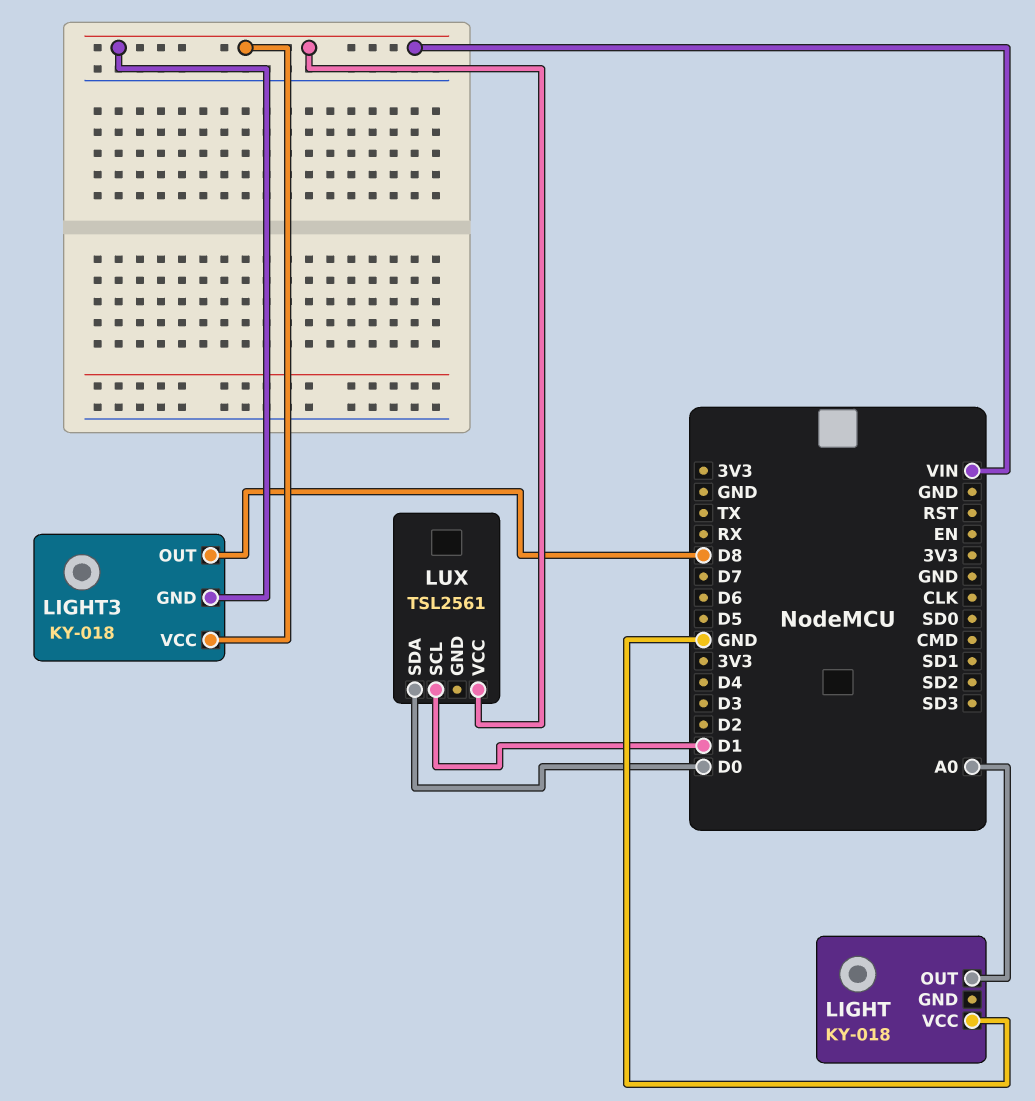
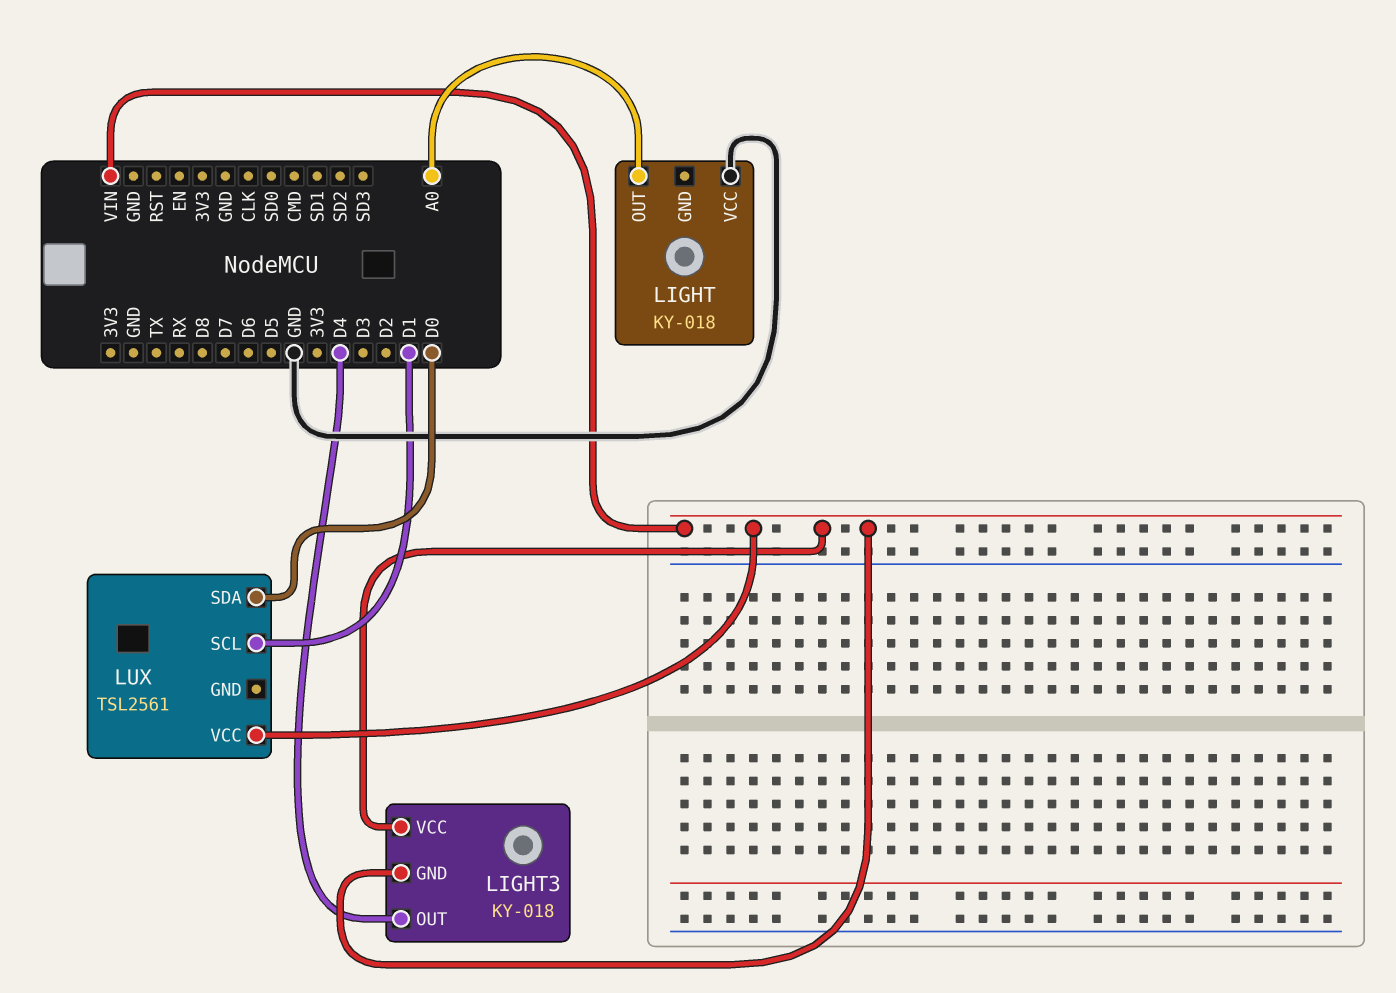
LIGHT3 pin OUT: D8 -> D4

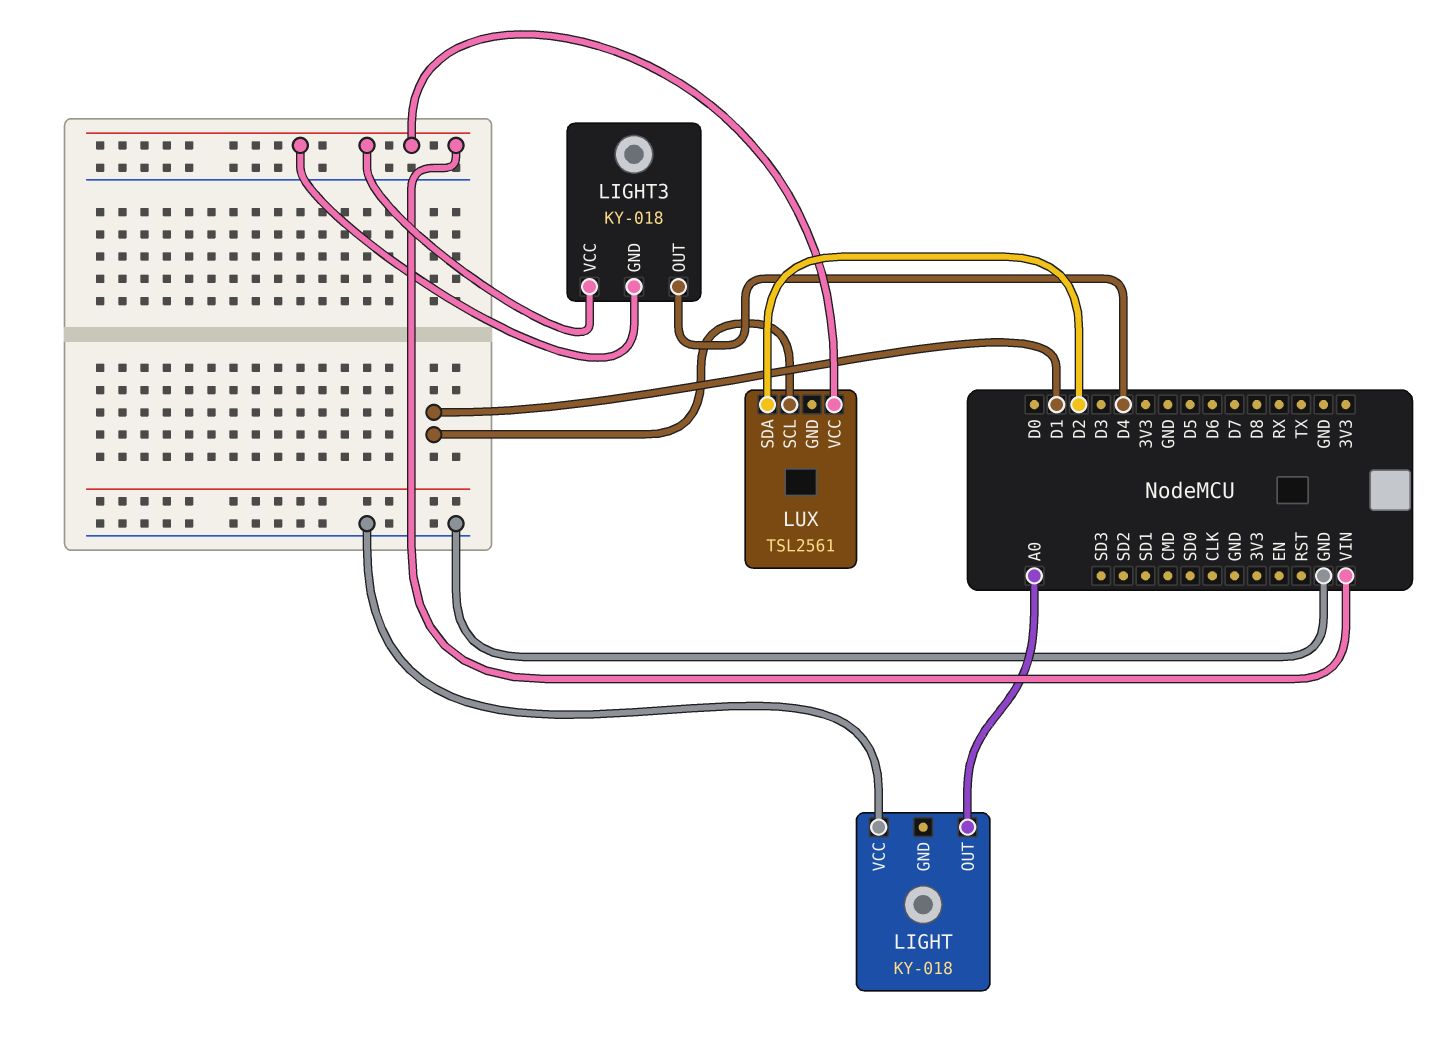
LUX pin SDA: D0 -> D2

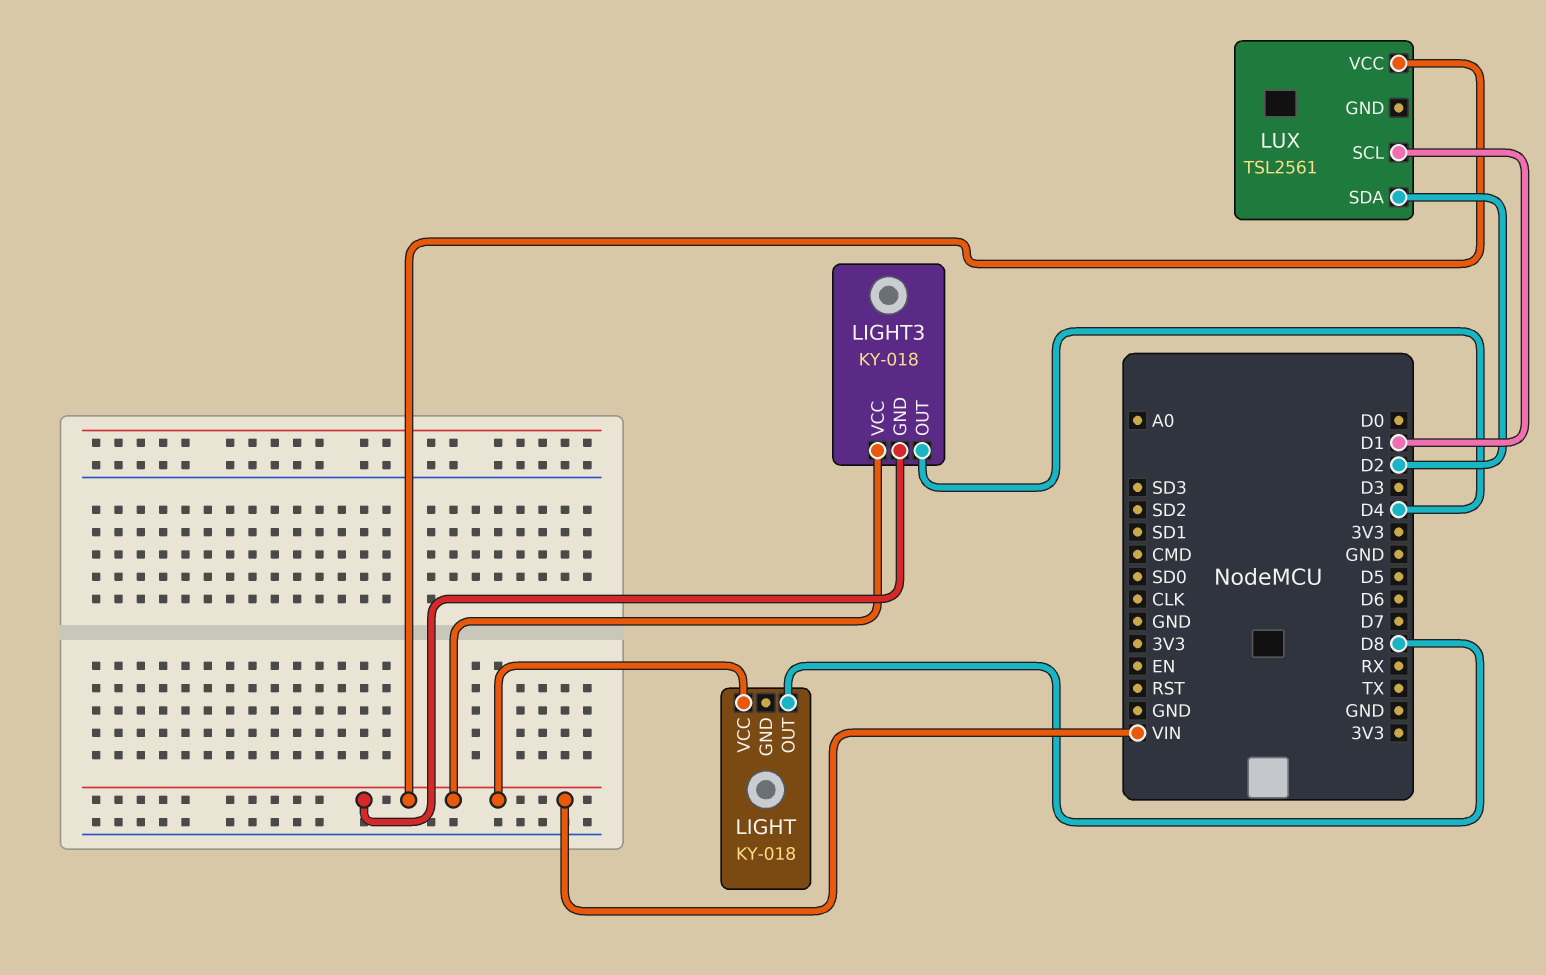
LIGHT pin OUT: A0 -> D8
LIGHT pin VCC: GND -> VIN

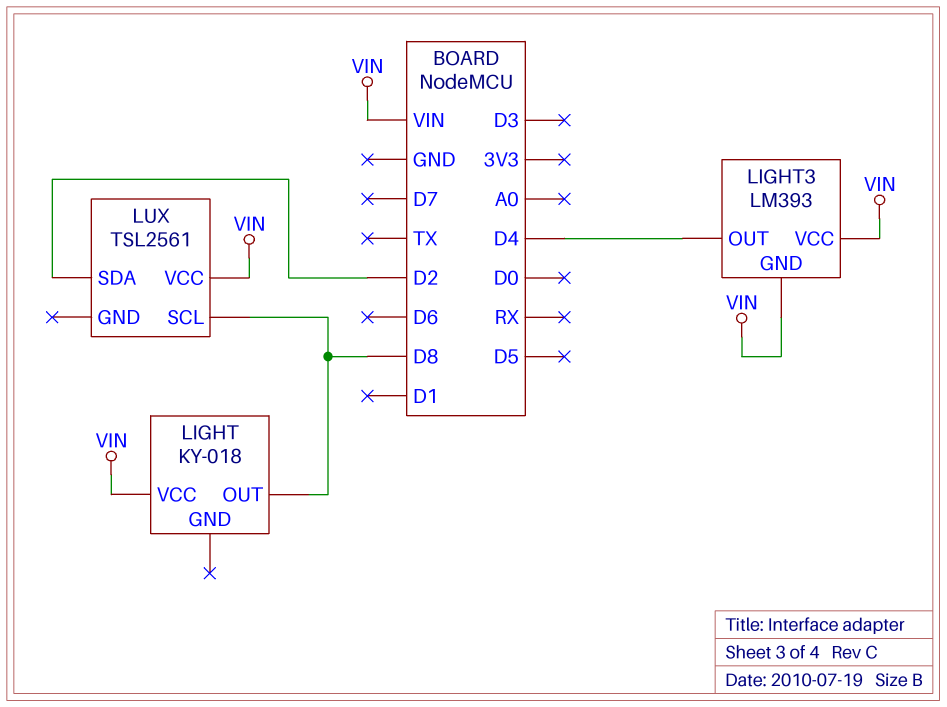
LIGHT3: KY-018 -> LM393
LUX pin SCL: D1 -> D8

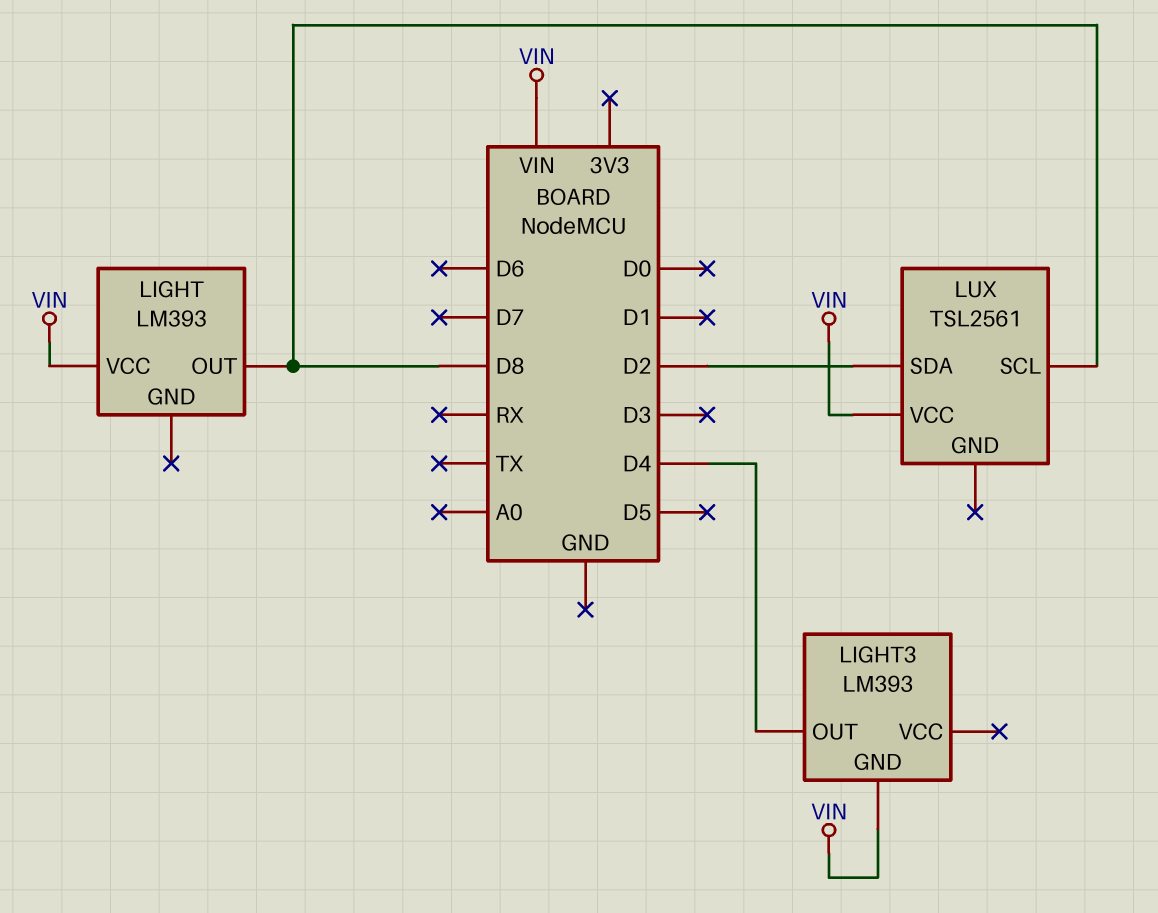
LIGHT: KY-018 -> LM393
LIGHT3 pin VCC: VIN -> none

